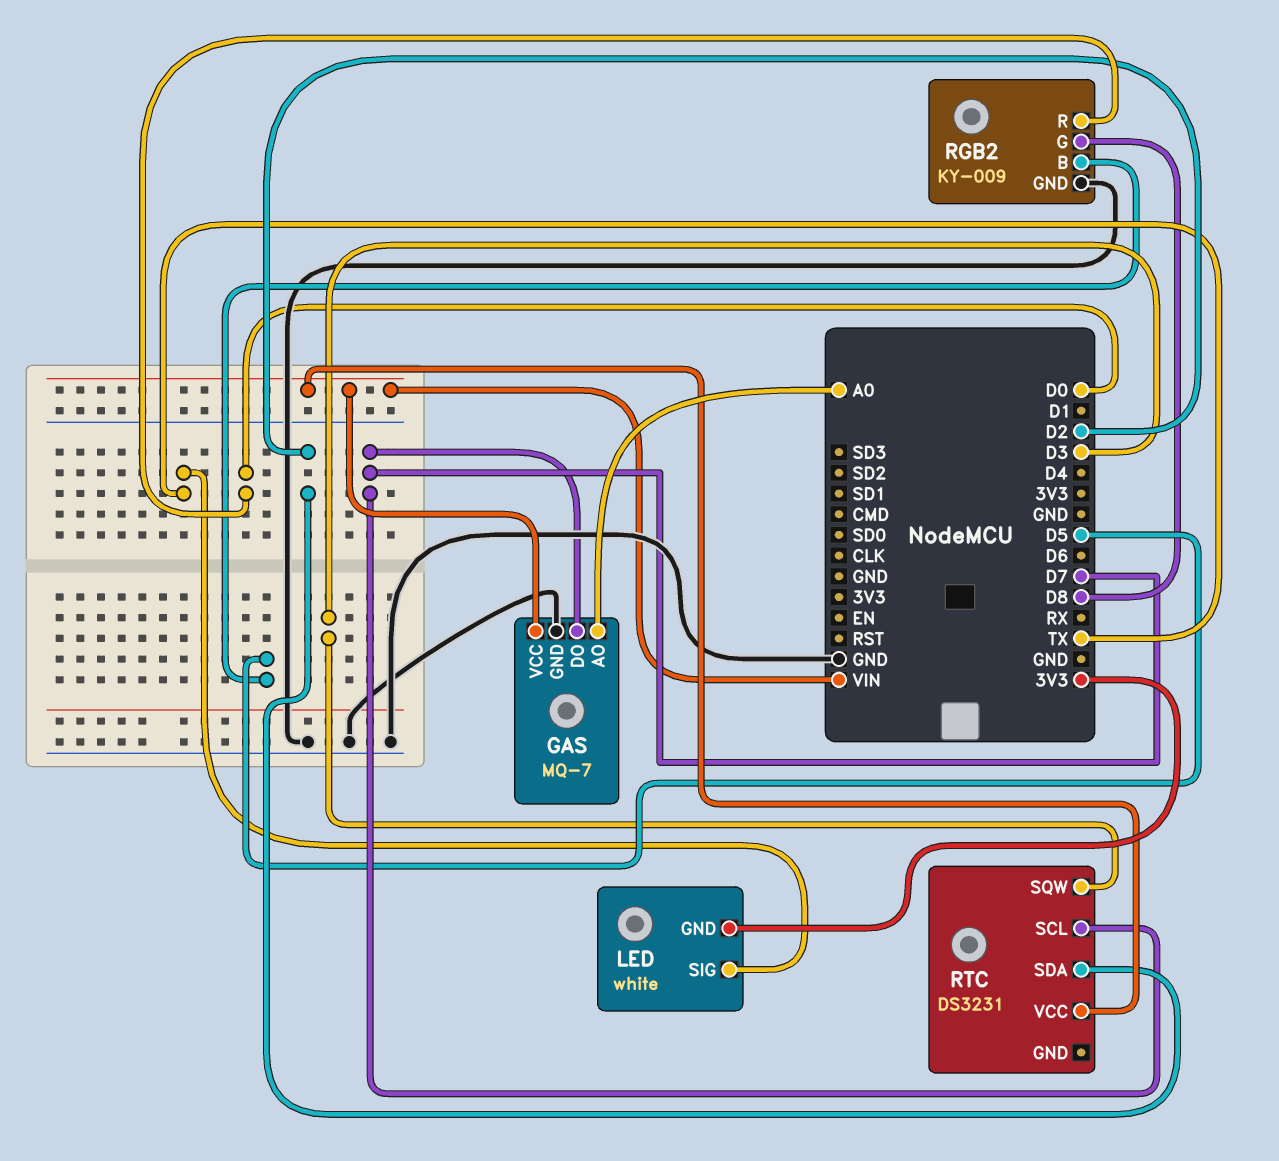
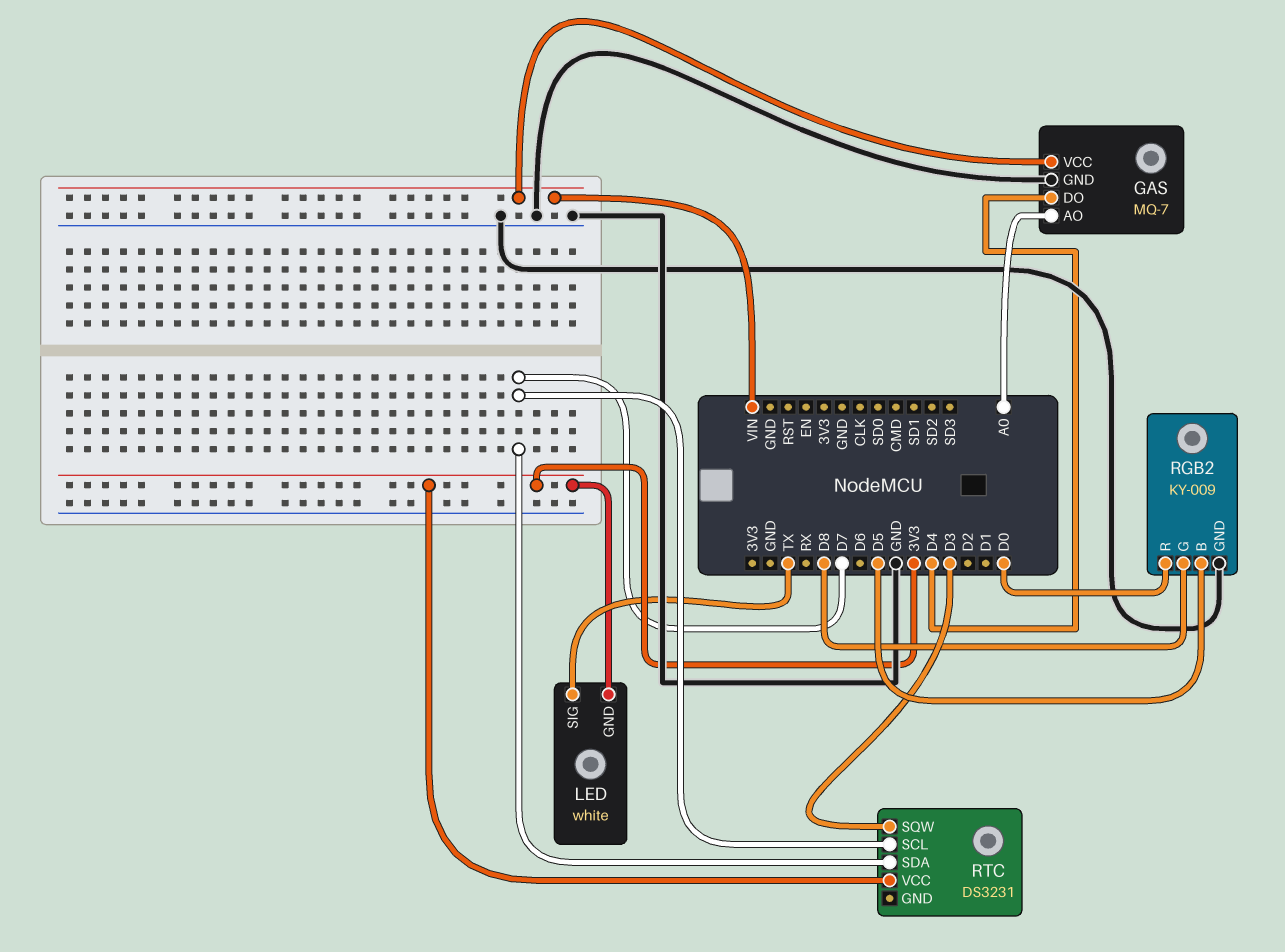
GAS pin DO: D7 -> D4
RTC pin SDA: D2 -> D7
RTC pin VCC: VIN -> 3V3

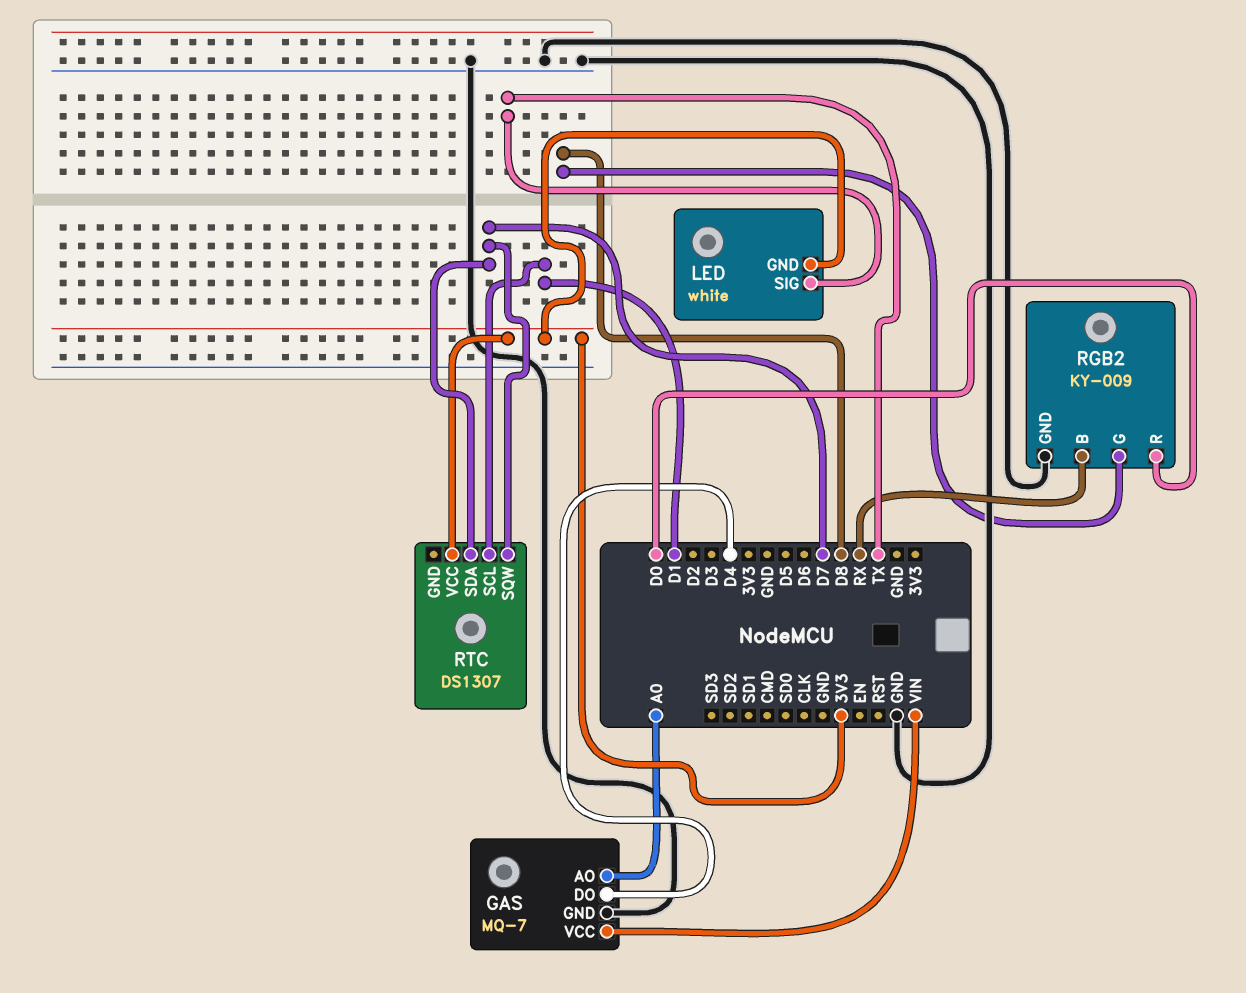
RGB2 pin B: D5 -> RX
RTC: DS3231 -> DS1307
RTC pin SCL: D7 -> D1
RTC pin SQW: D3 -> D7

